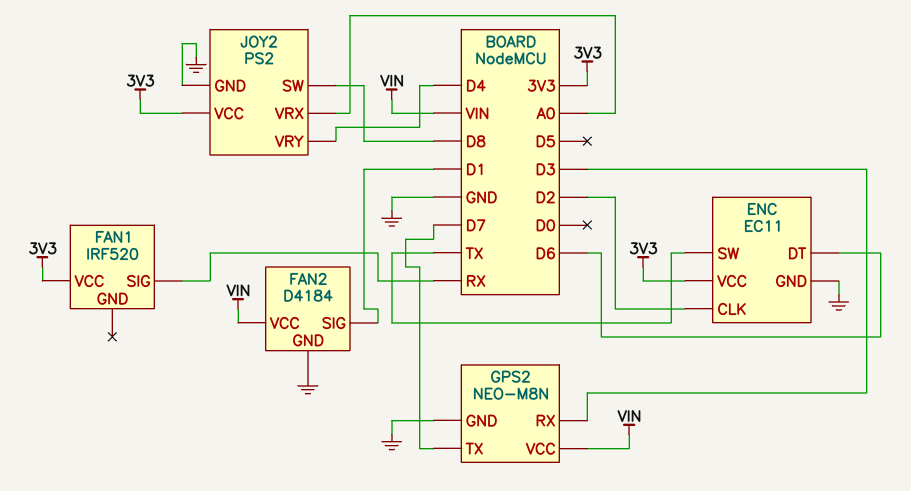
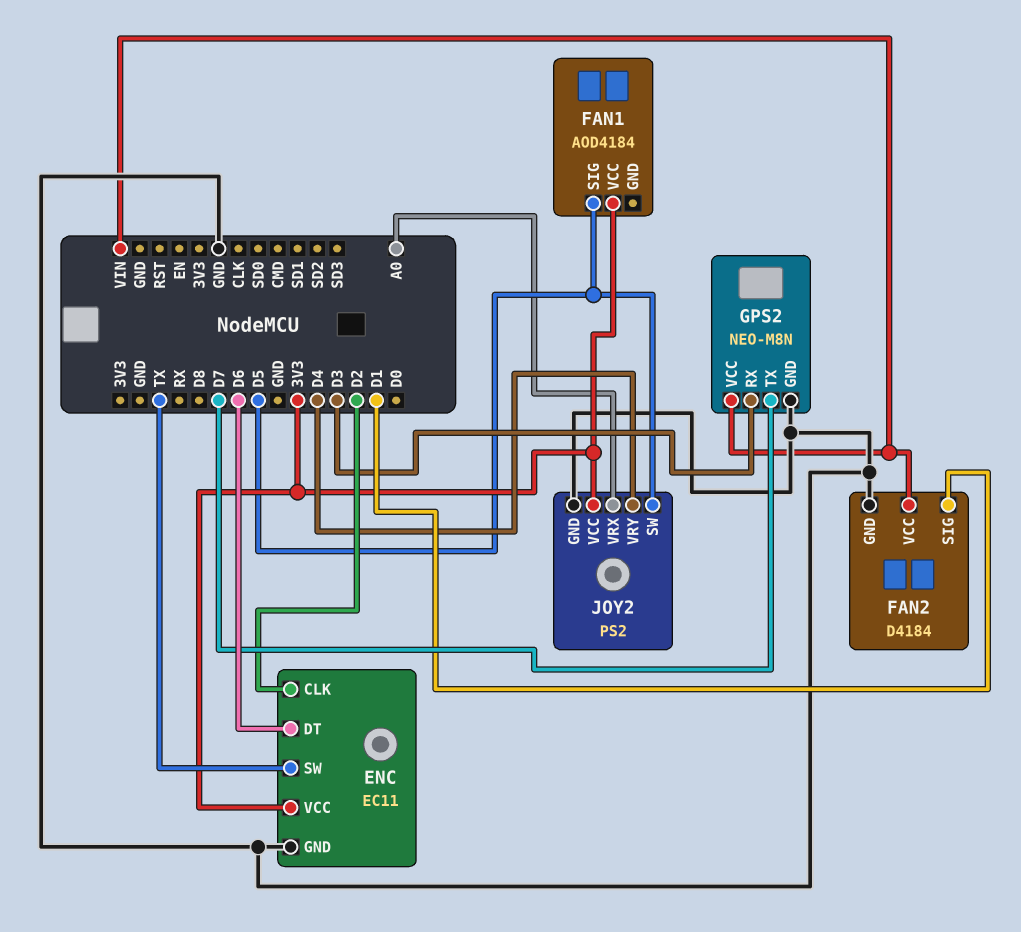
FAN1: IRF520 -> AOD4184
FAN1 pin SIG: RX -> D5
JOY2 pin SW: D8 -> D5

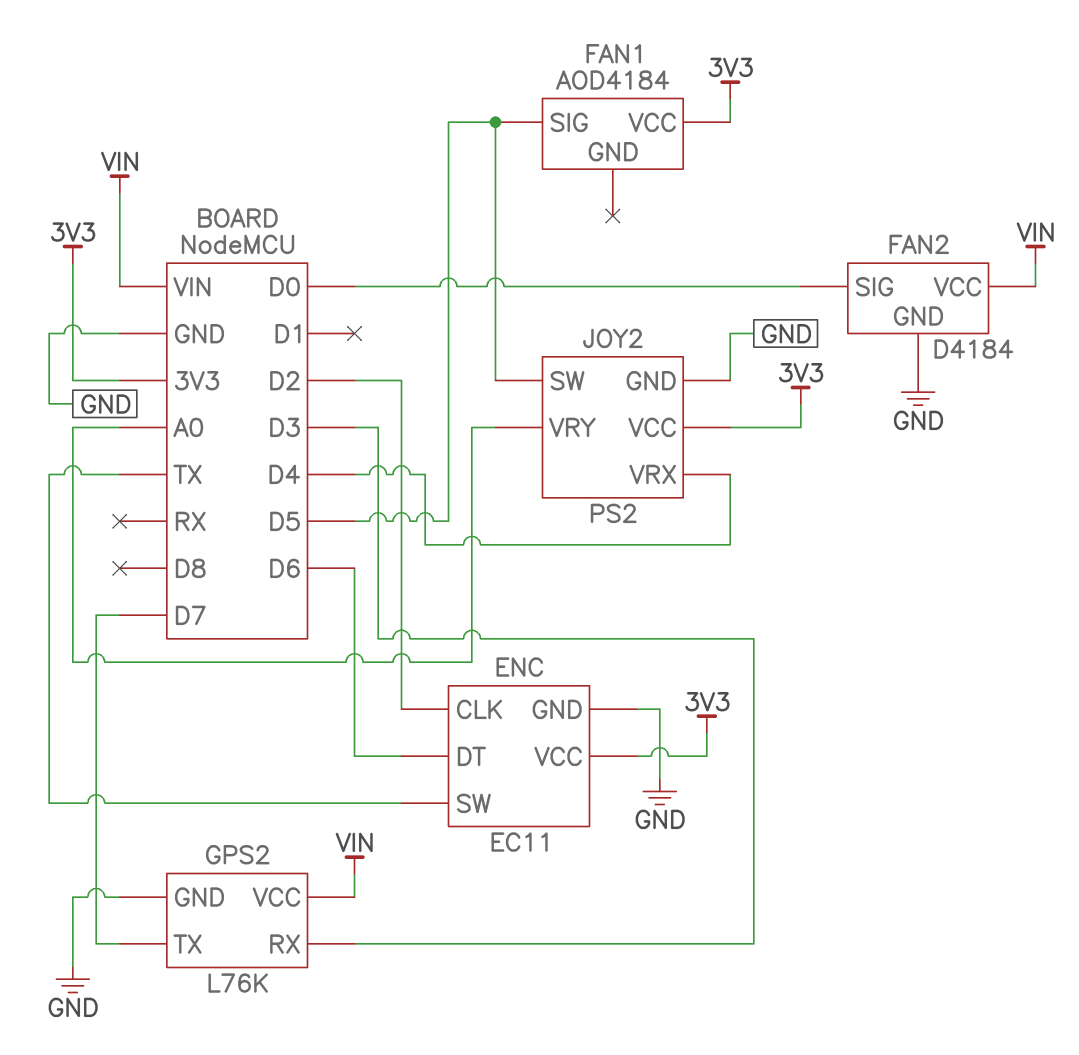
FAN2 pin SIG: D1 -> D0
GPS2: NEO-M8N -> L76K
JOY2 pin VRX: A0 -> D4
JOY2 pin VRY: D4 -> A0

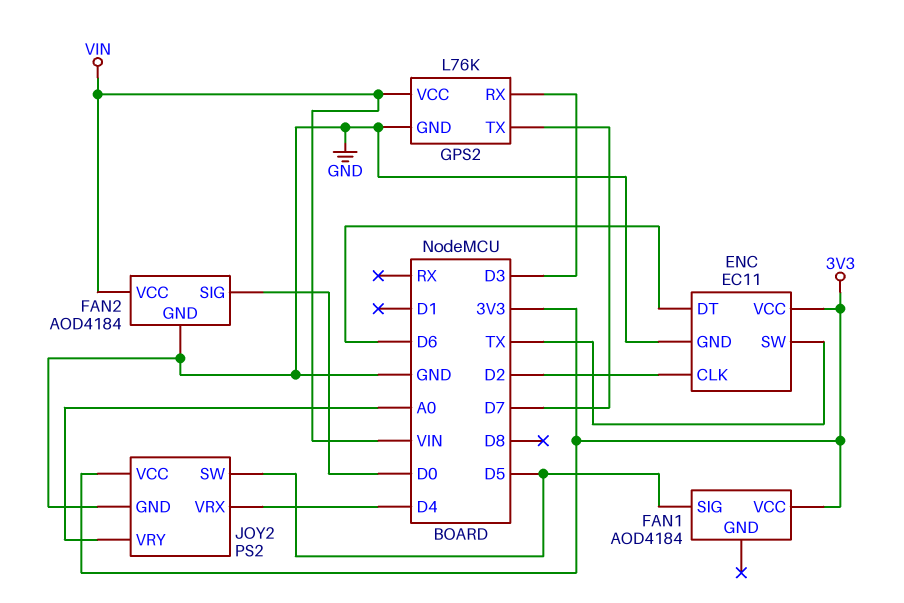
FAN2: D4184 -> AOD4184

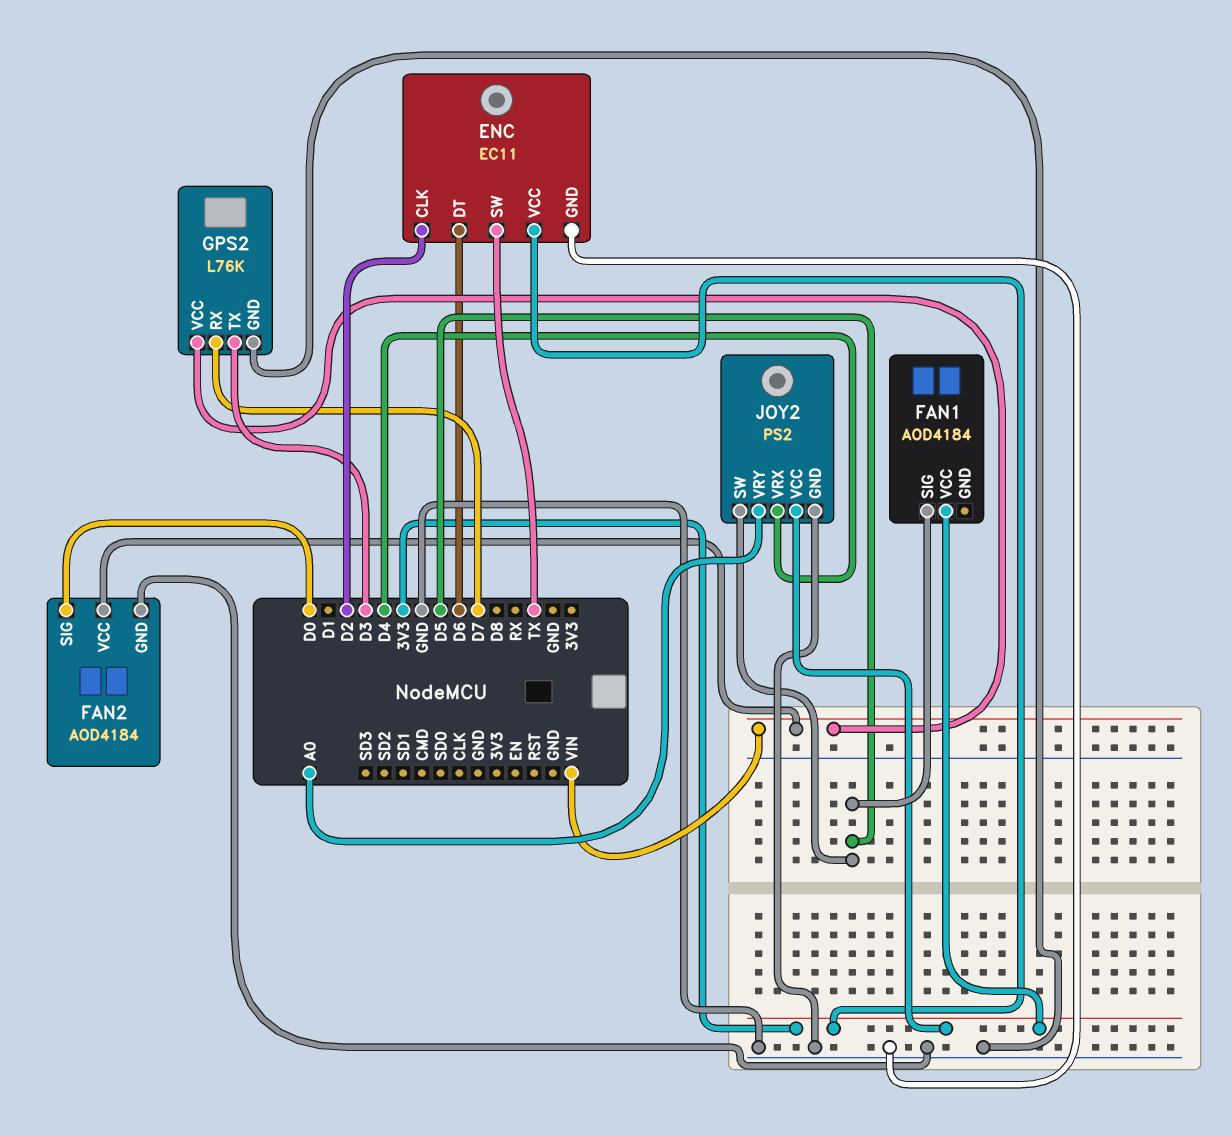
GPS2 pin RX: D3 -> D7
GPS2 pin TX: D7 -> D3

